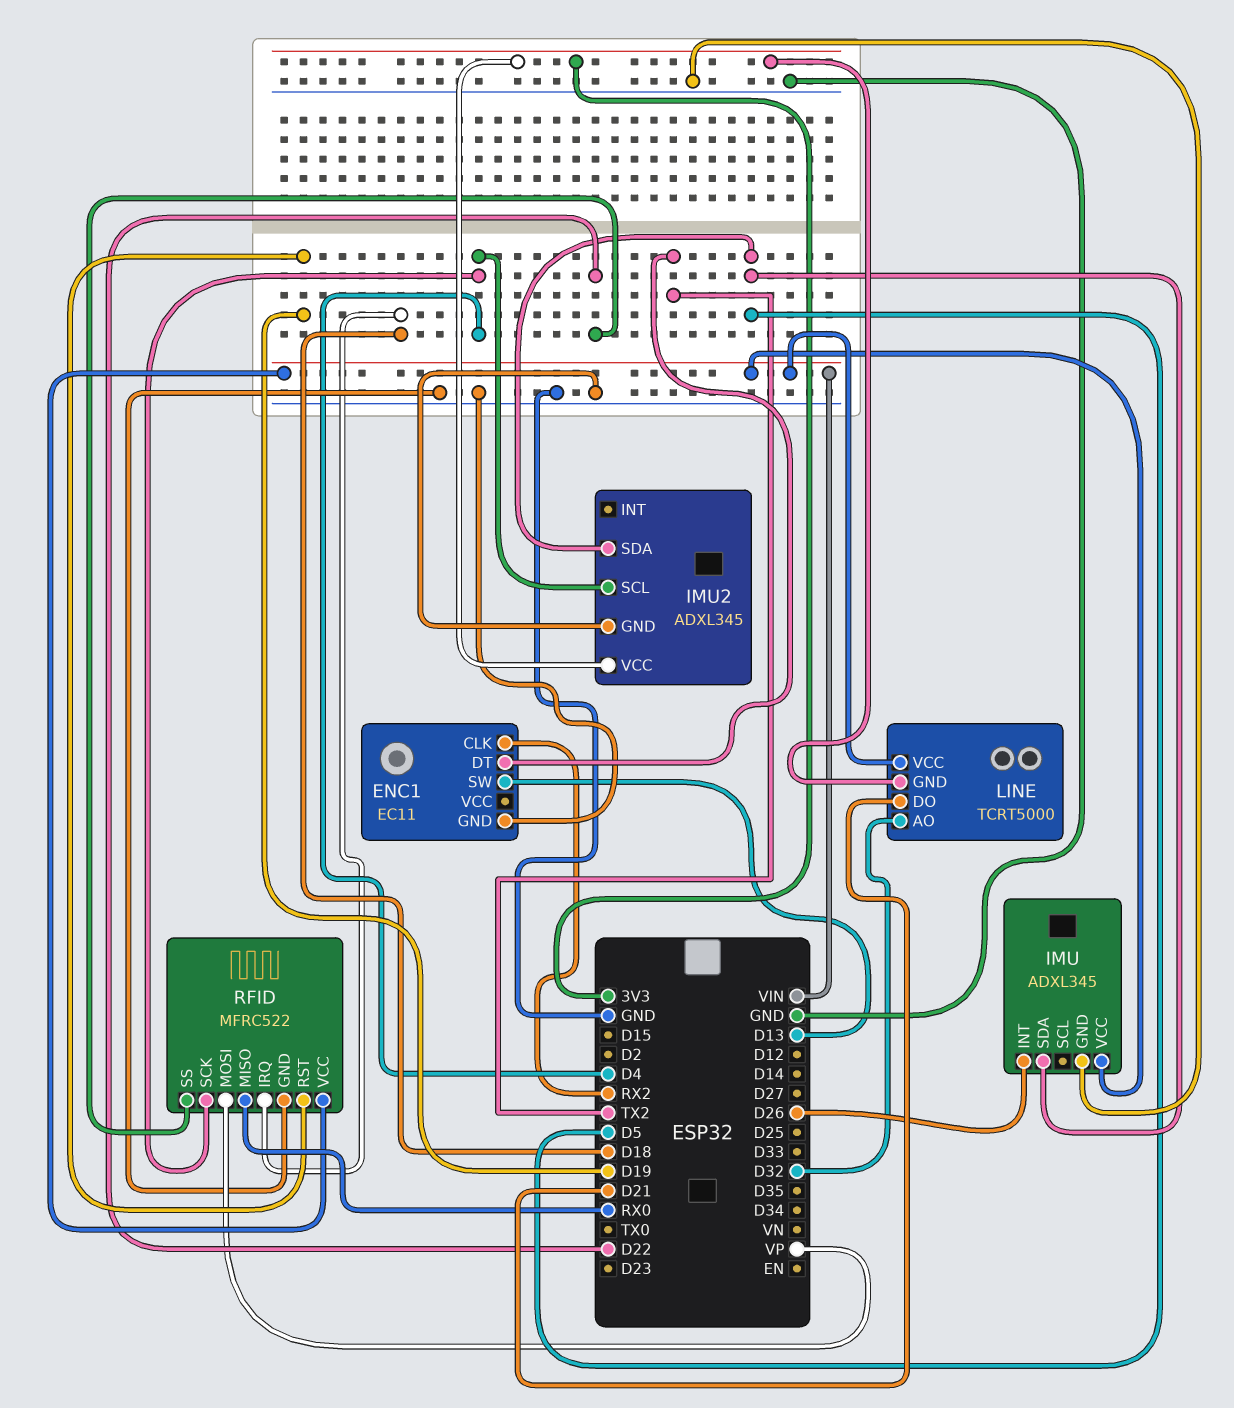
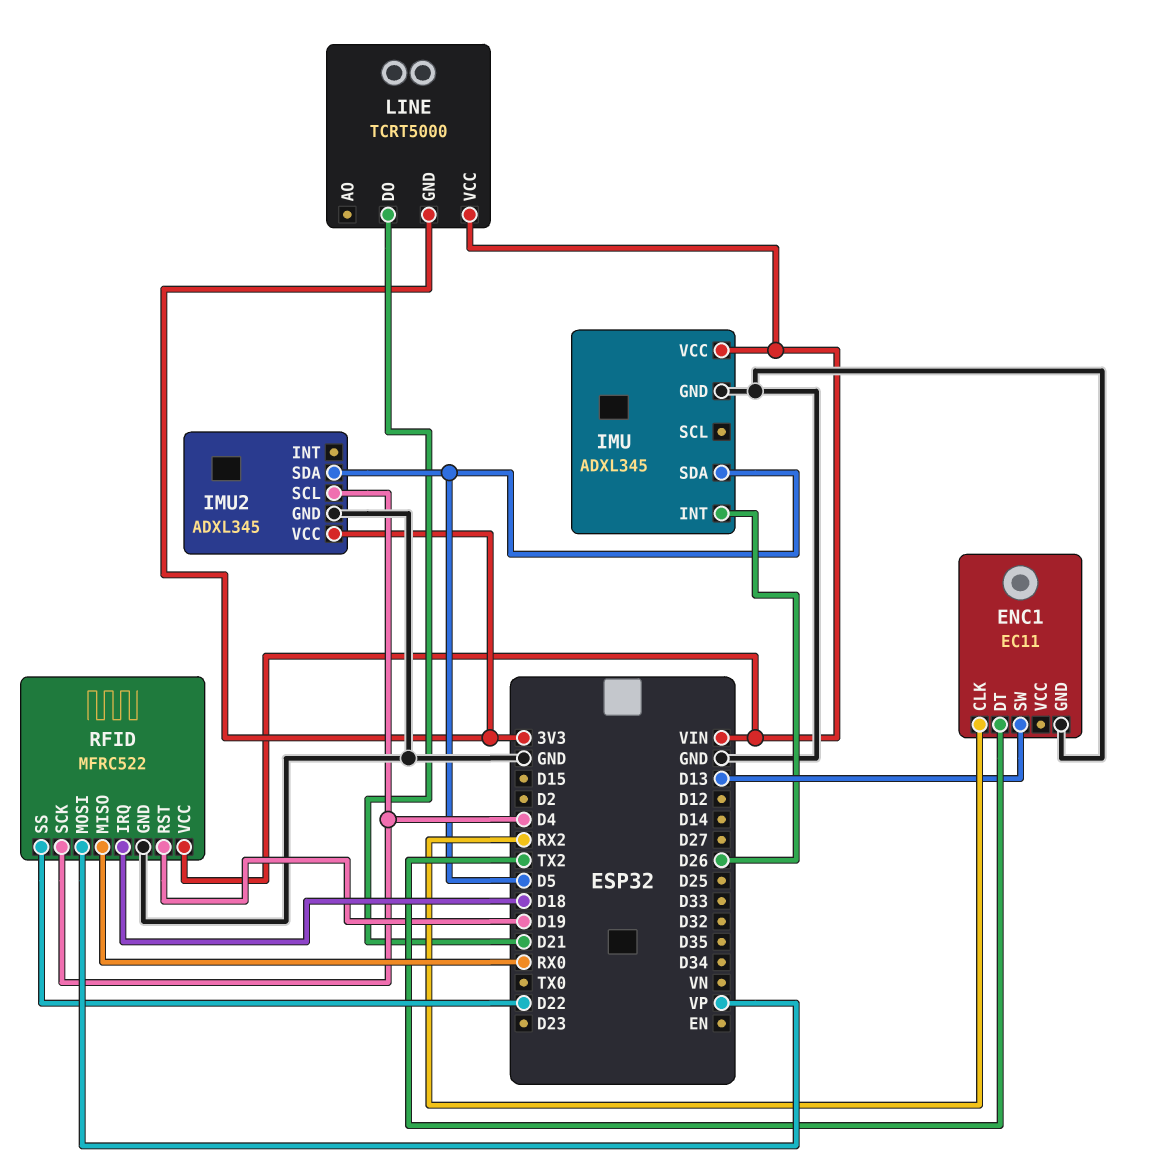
LINE pin AO: D32 -> none

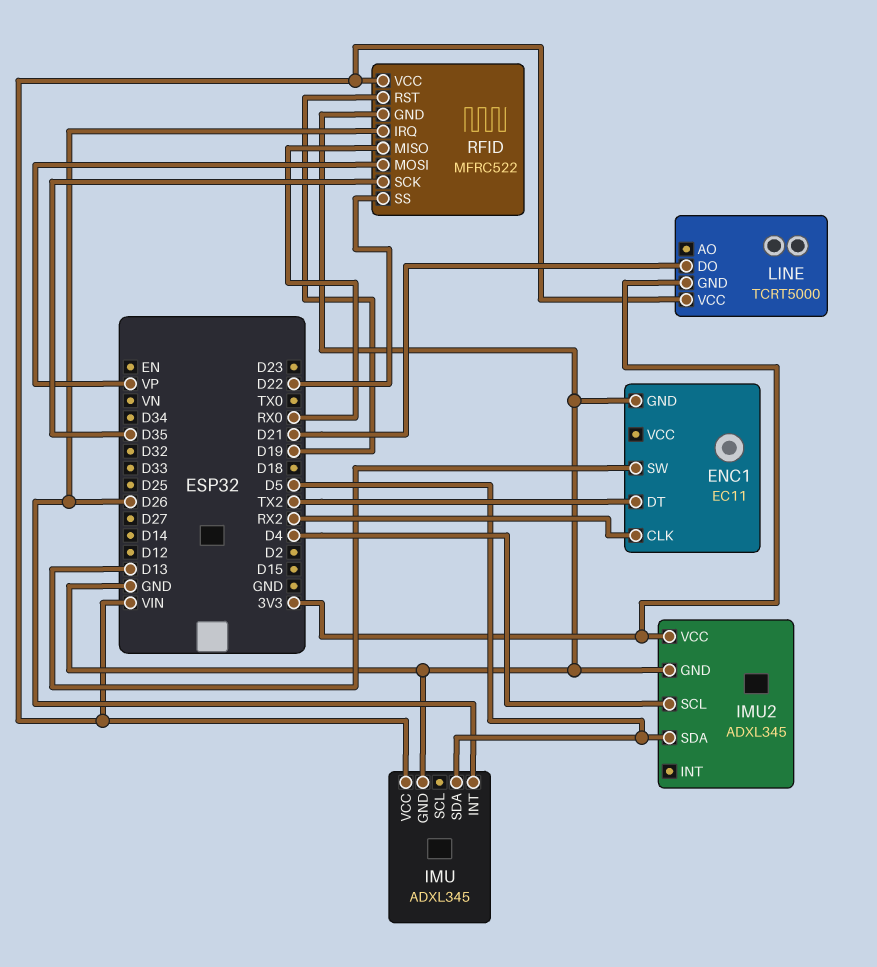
RFID pin IRQ: D18 -> D26
RFID pin SCK: D4 -> D35

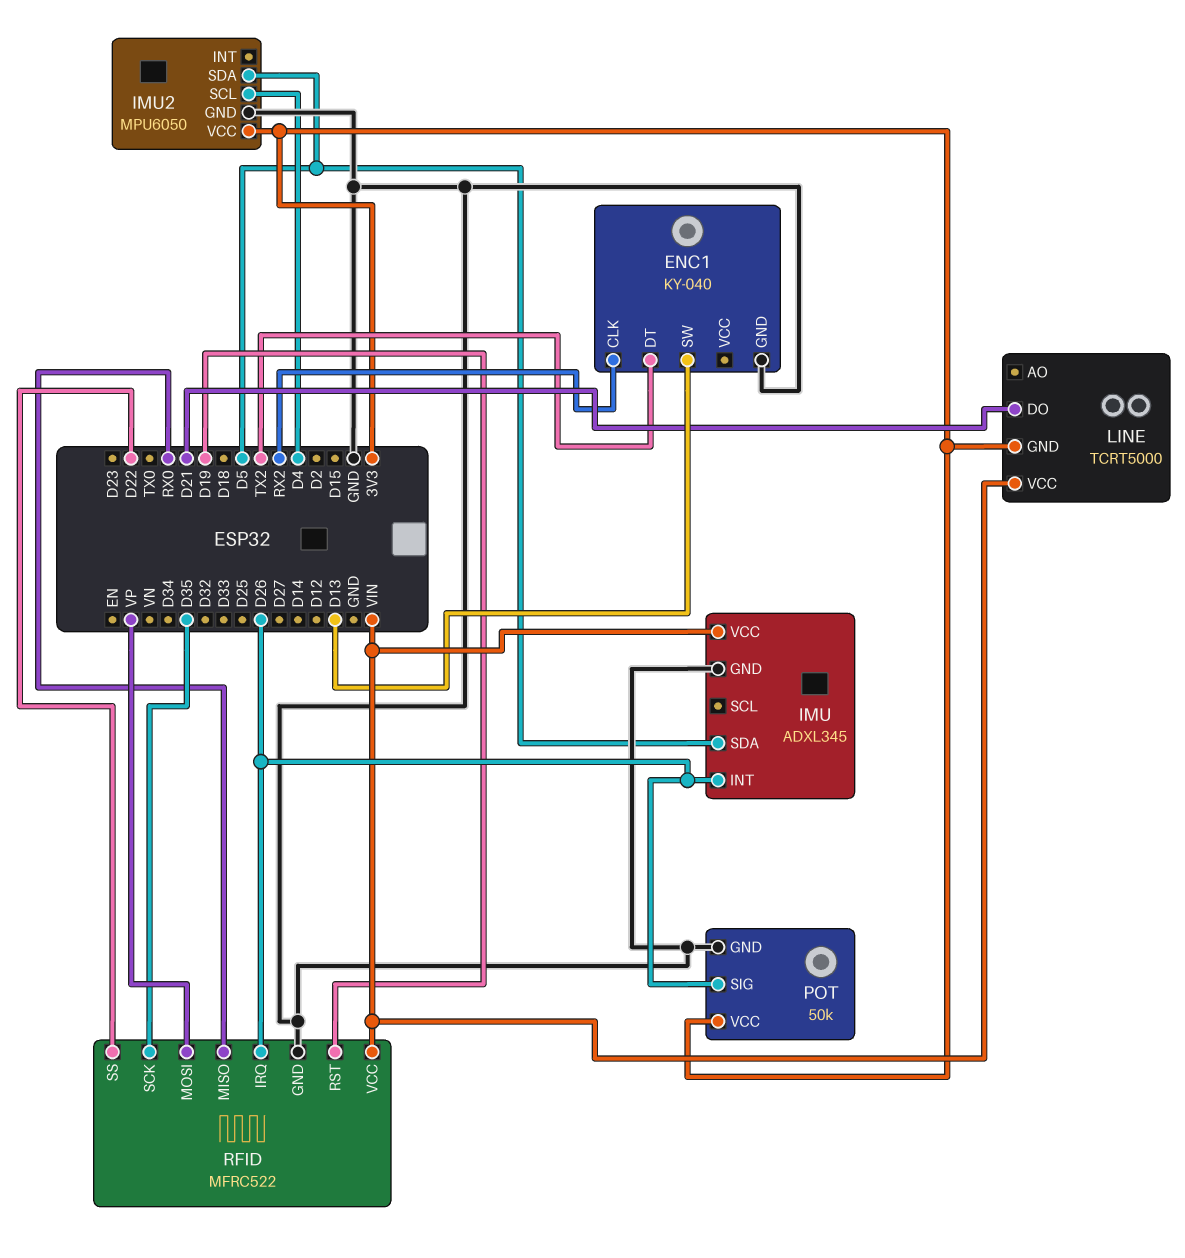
ENC1: EC11 -> KY-040
IMU2: ADXL345 -> MPU6050
POT: none -> 50k
POT pin GND: none -> GND
POT pin SIG: none -> D26
POT pin VCC: none -> 3V3

